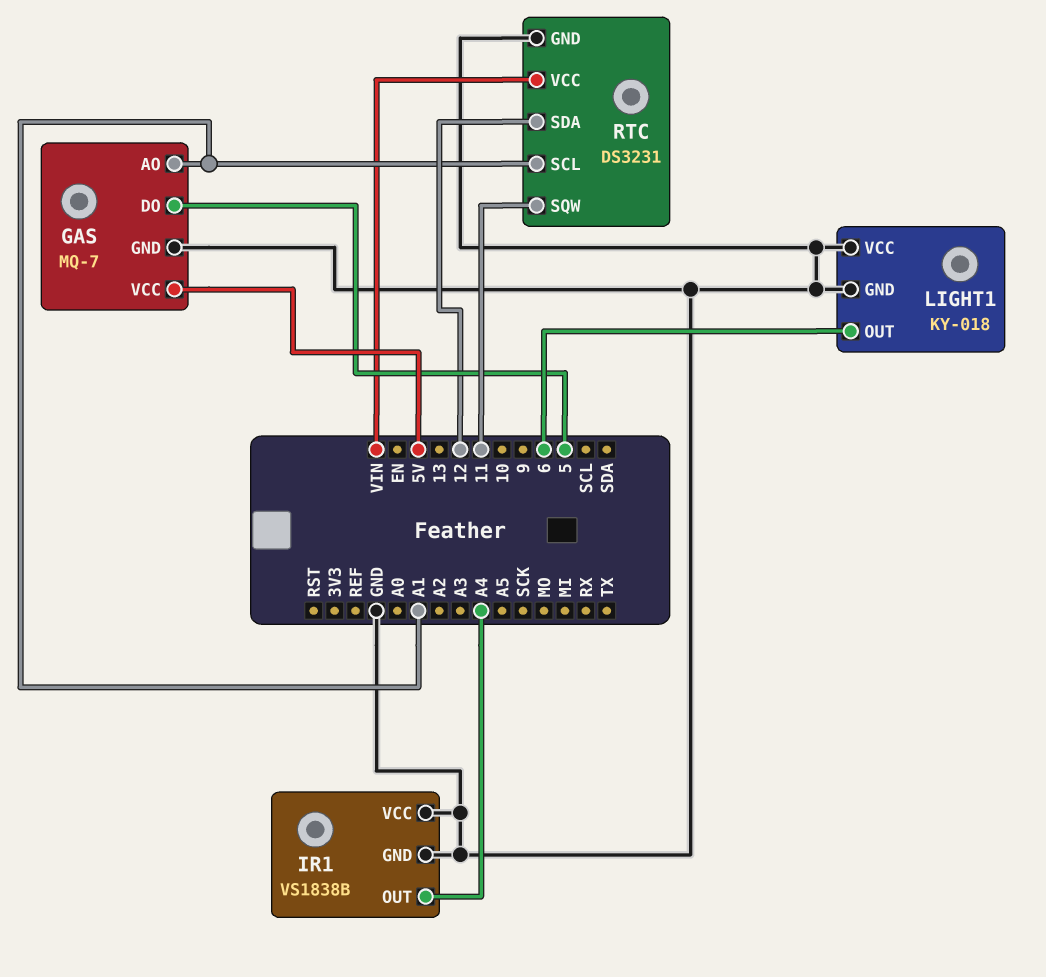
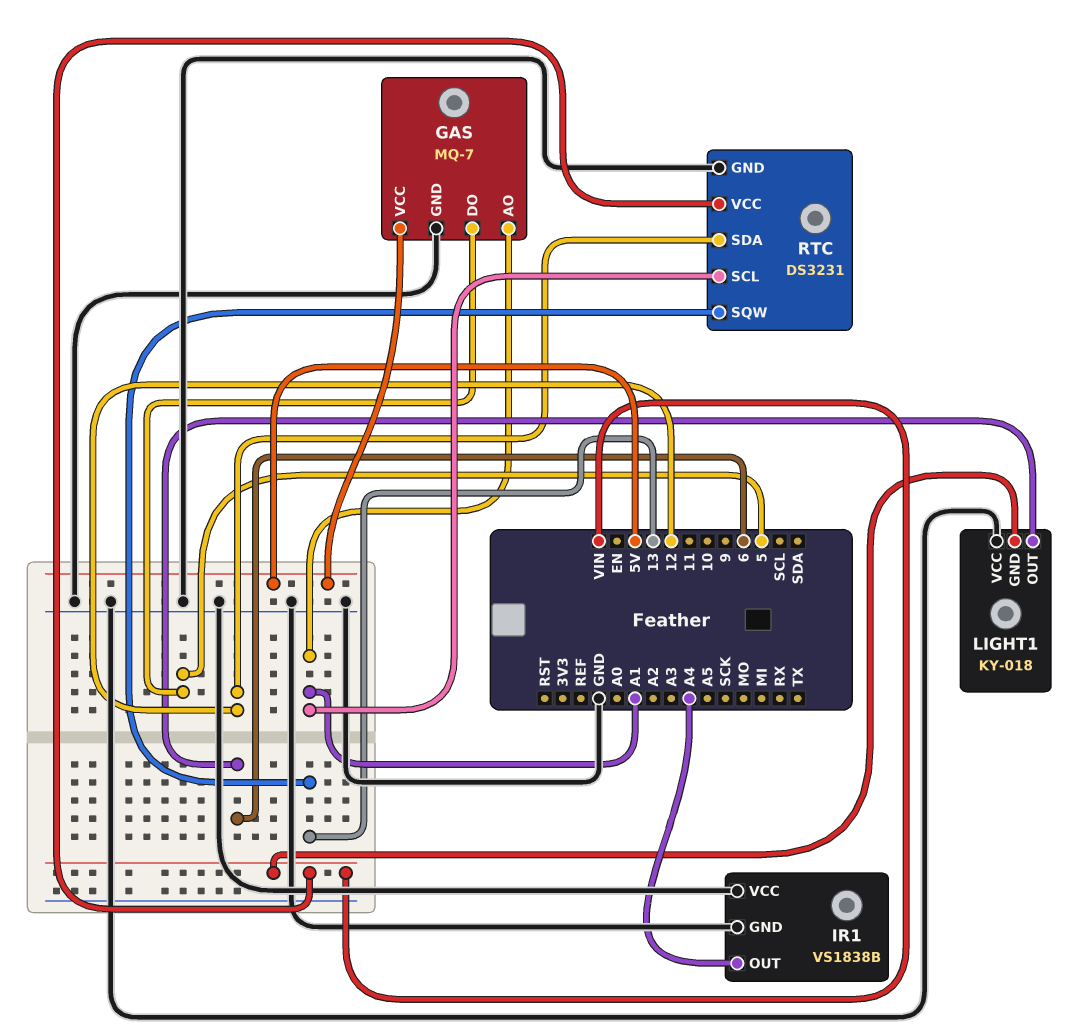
LIGHT1 pin GND: GND -> VIN
RTC pin SQW: 11 -> 13

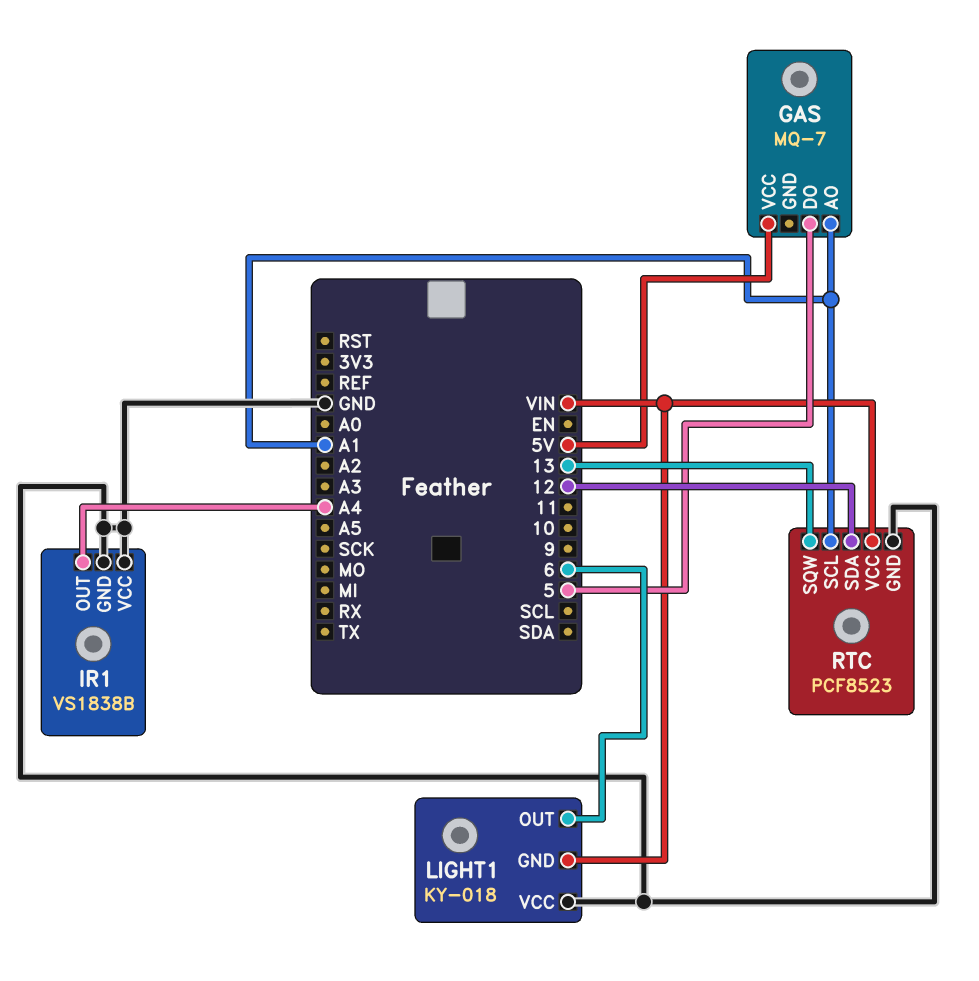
GAS pin GND: GND -> none
RTC: DS3231 -> PCF8523

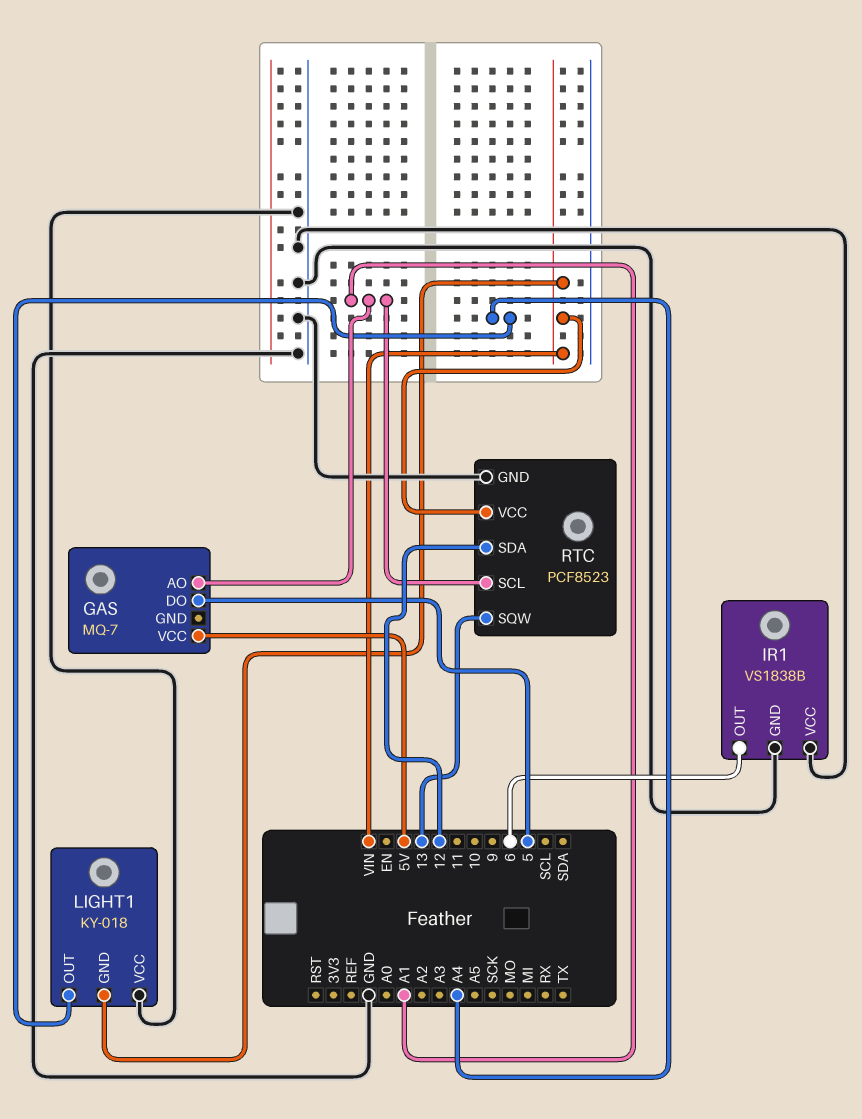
IR1 pin OUT: A4 -> 6
LIGHT1 pin OUT: 6 -> A4

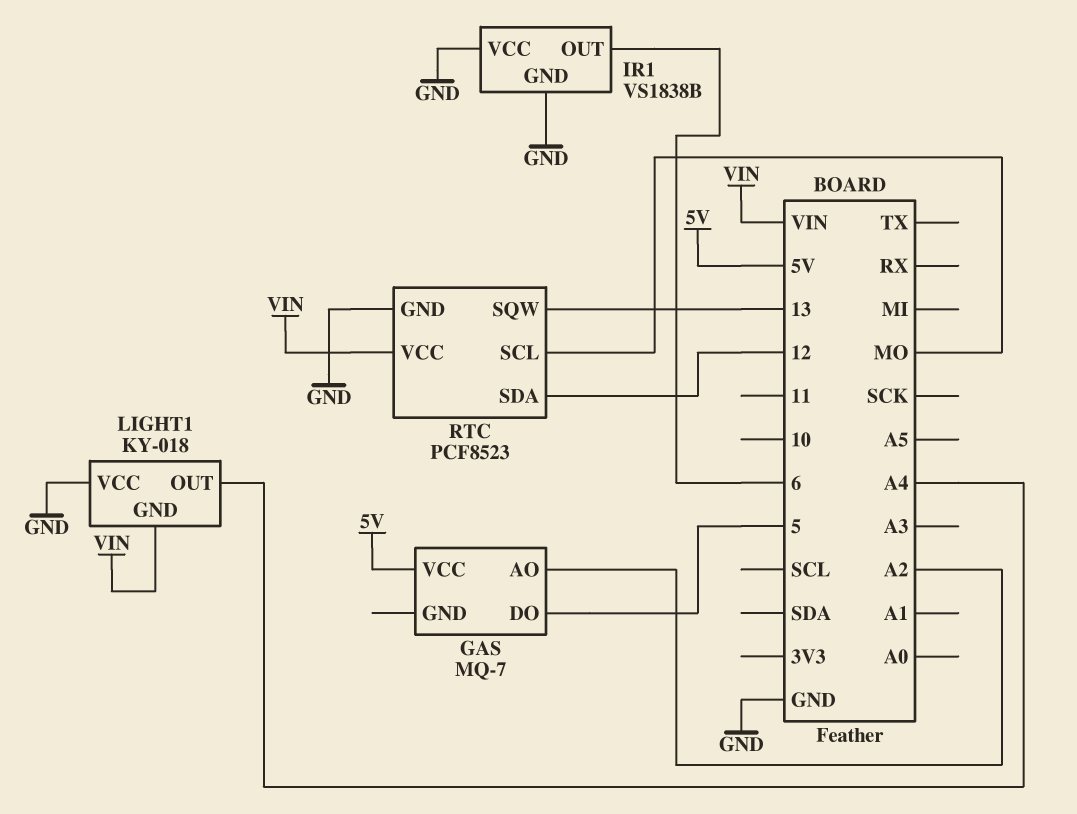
GAS pin AO: A1 -> A2
RTC pin SCL: A1 -> MO

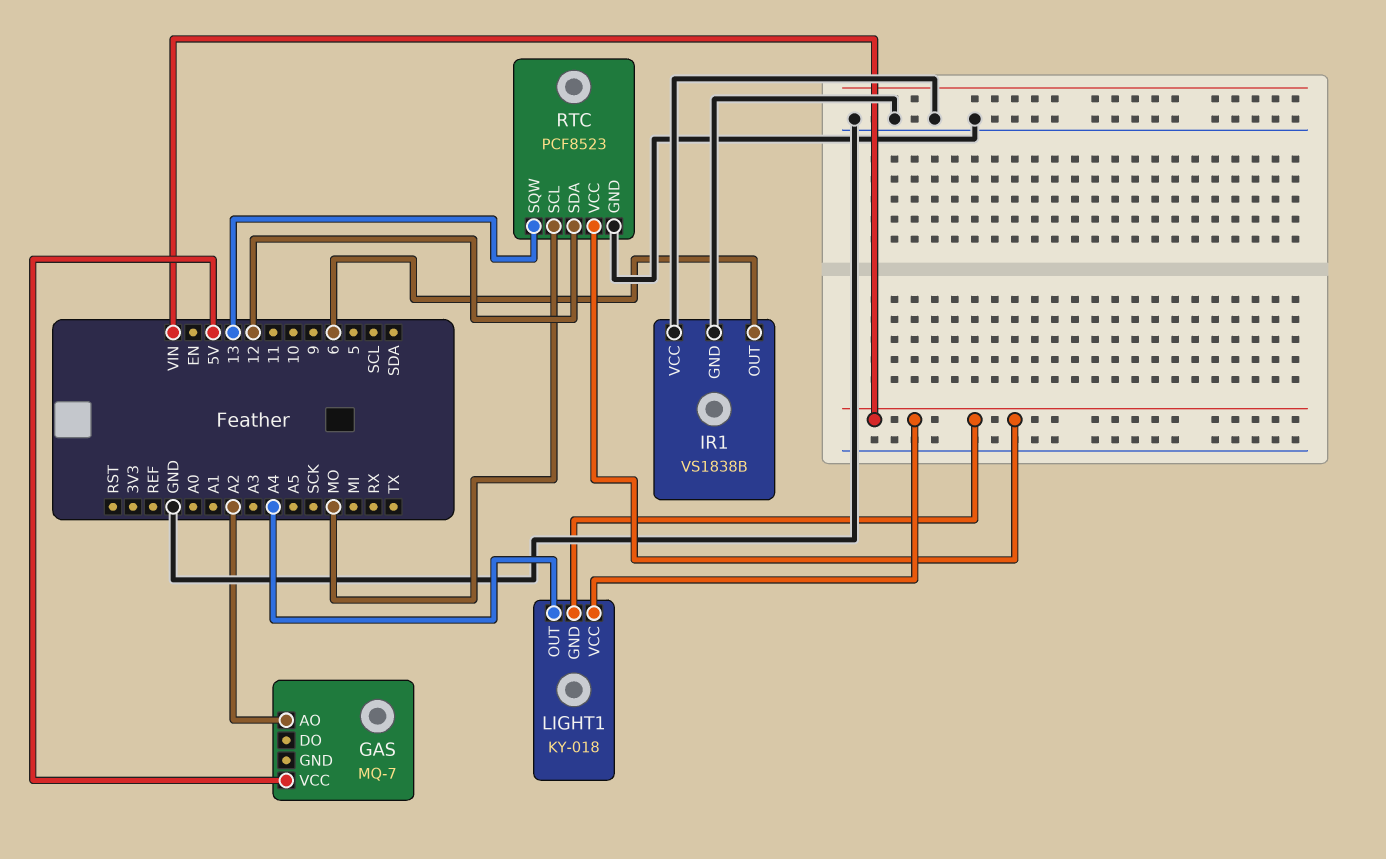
GAS pin DO: 5 -> none
LIGHT1 pin VCC: GND -> VIN

